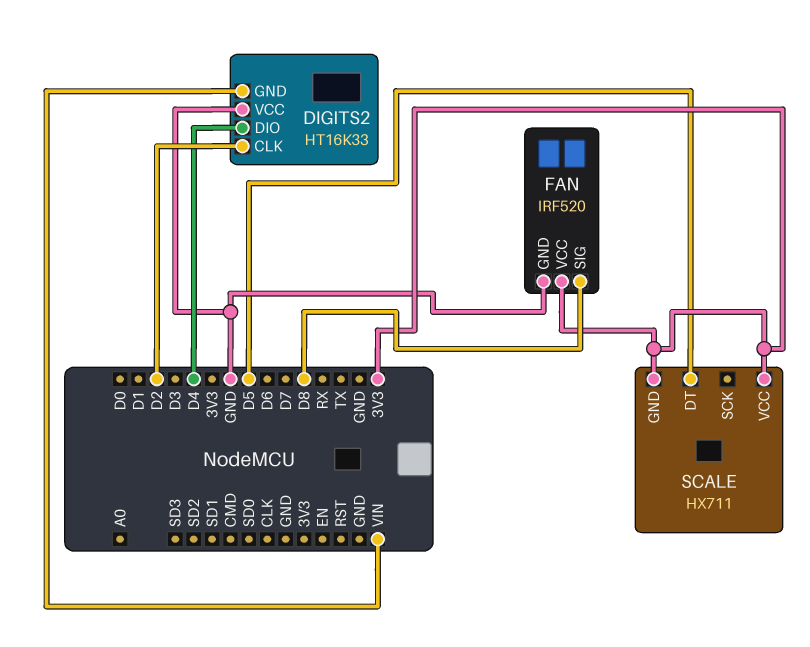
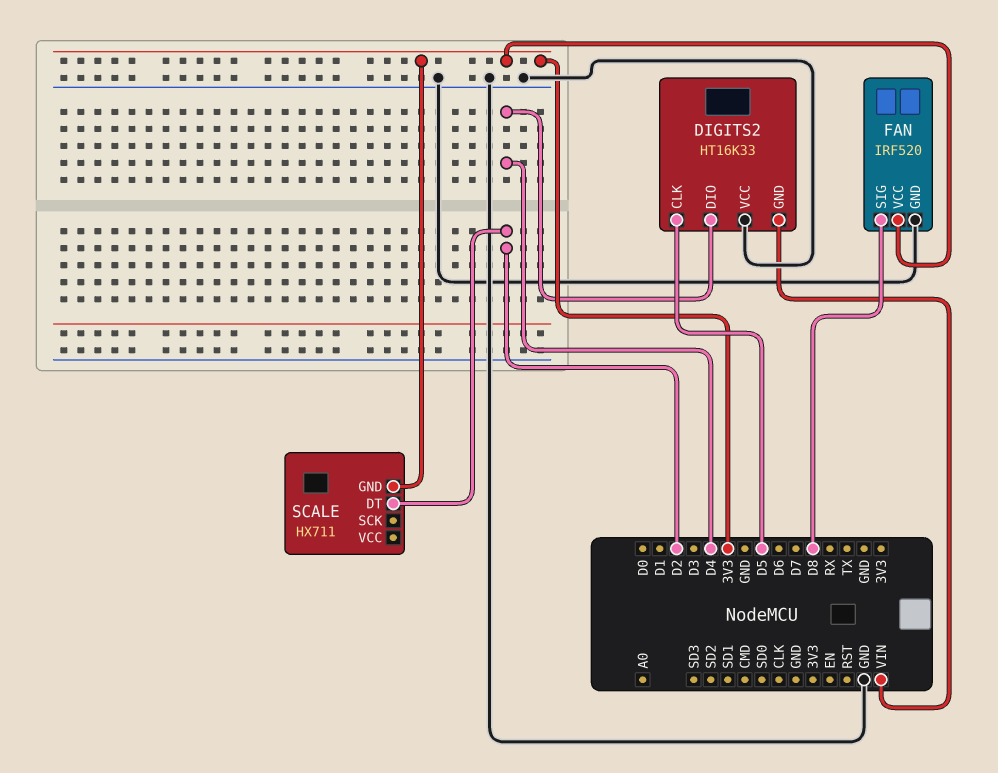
DIGITS2 pin CLK: D2 -> D5
SCALE pin DT: D5 -> D2
SCALE pin VCC: 3V3 -> none

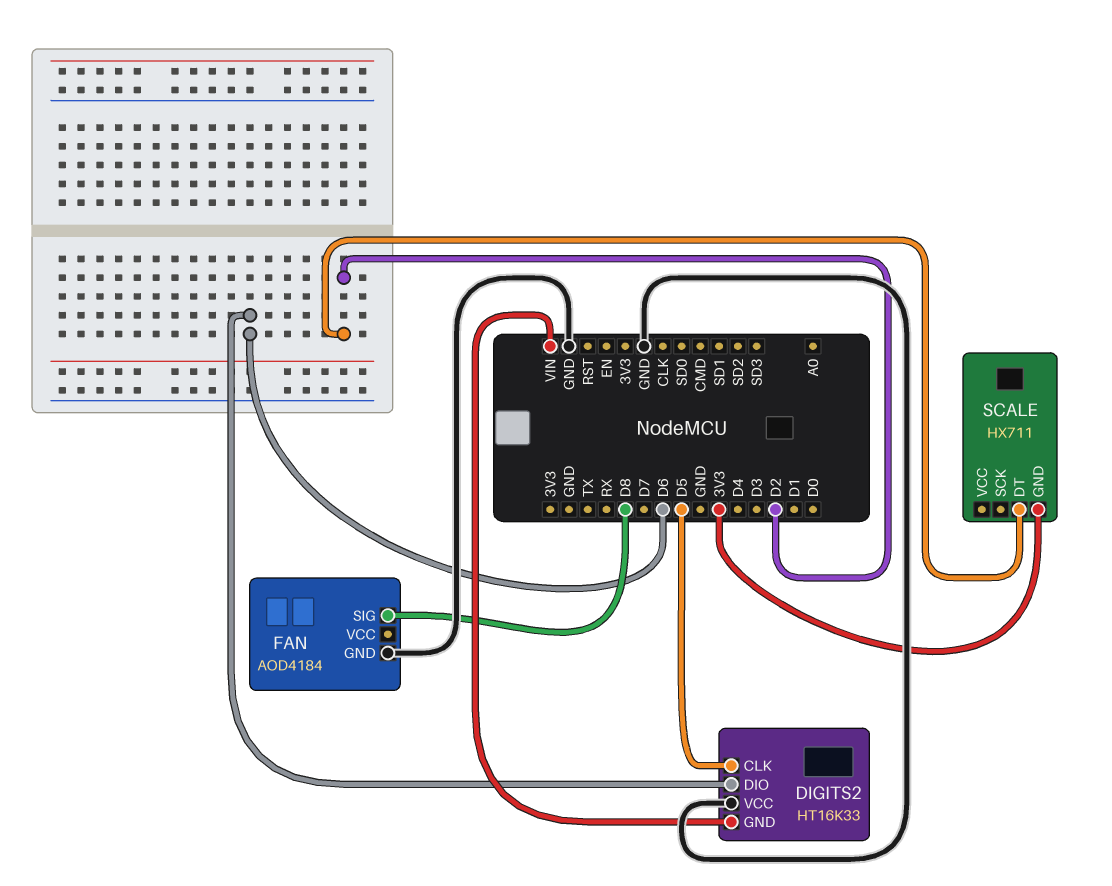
DIGITS2 pin DIO: D4 -> D6
FAN: IRF520 -> AOD4184
FAN pin VCC: 3V3 -> none

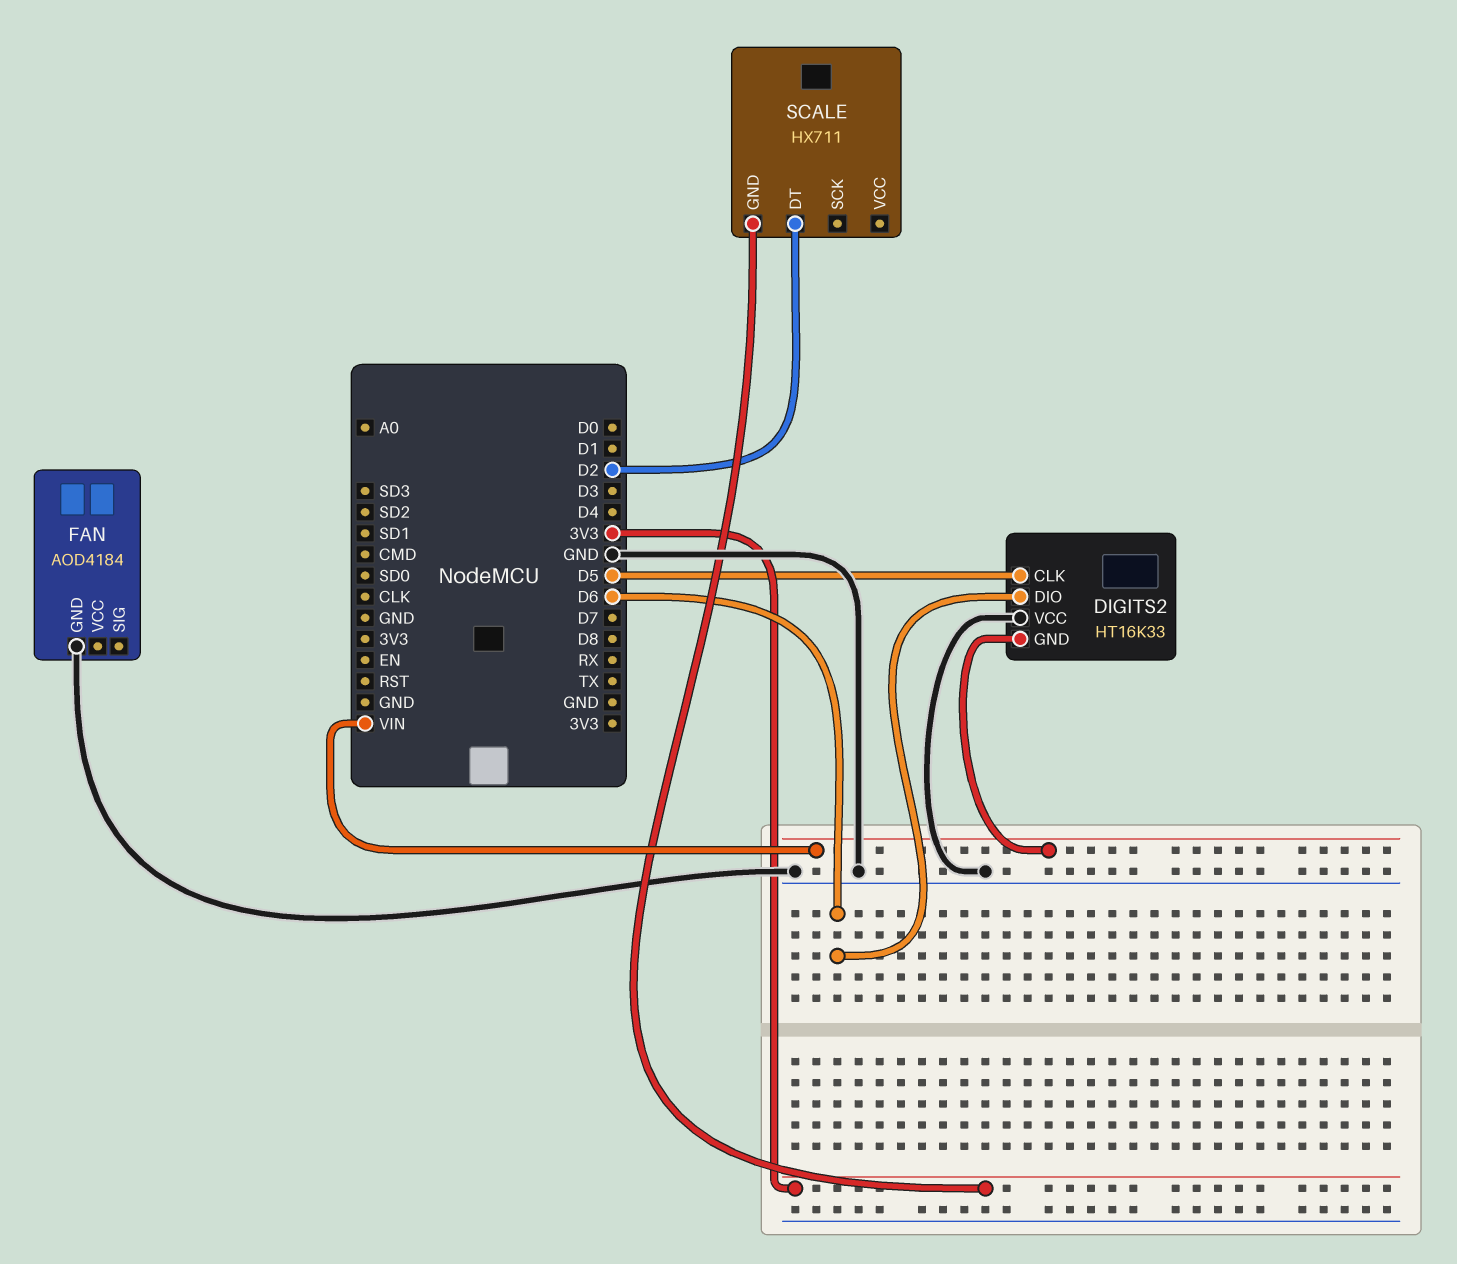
FAN pin SIG: D8 -> none

